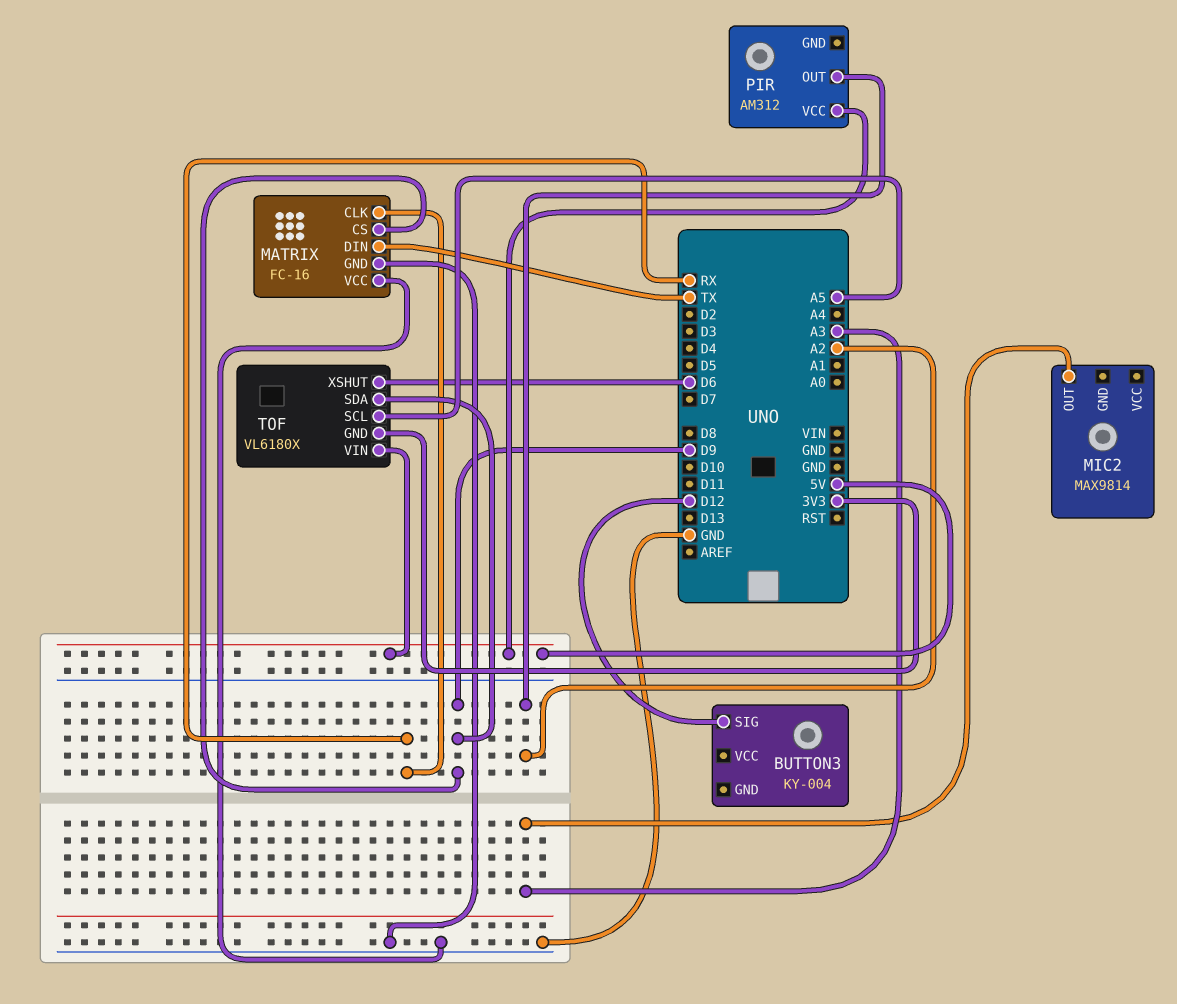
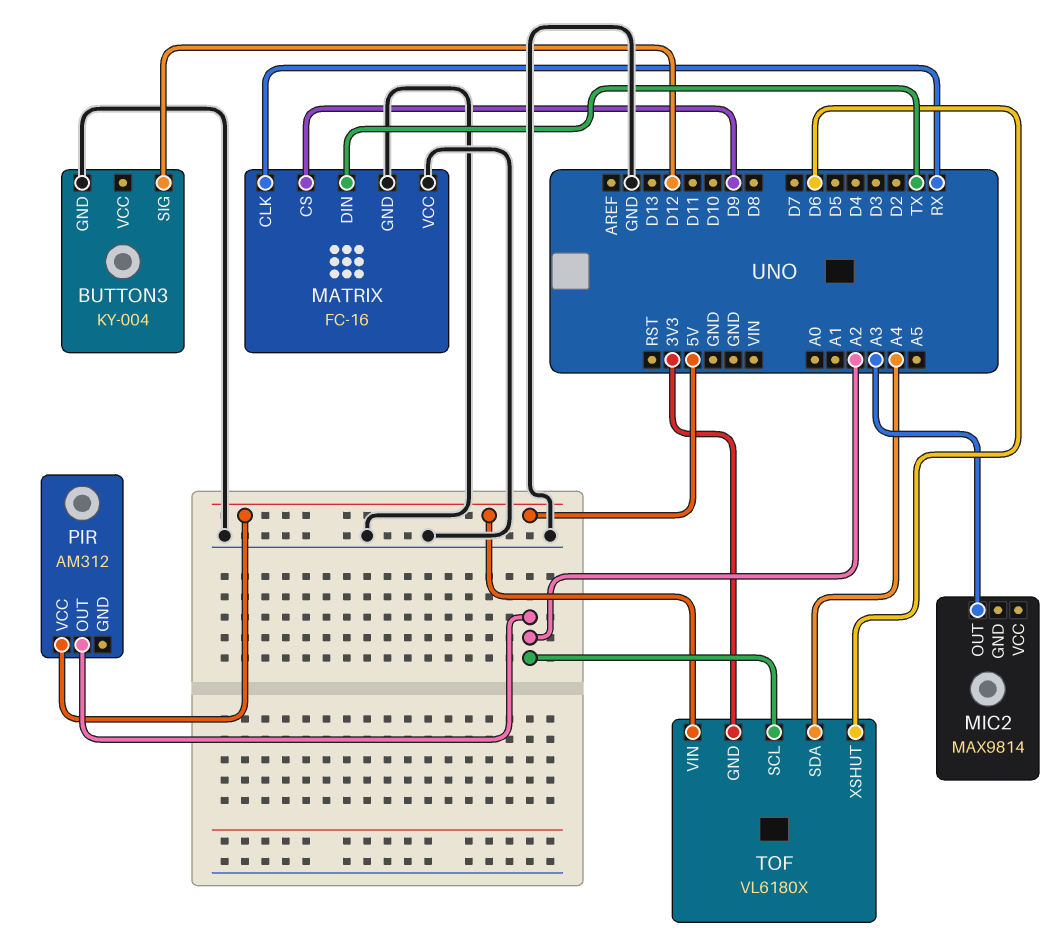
BUTTON3 pin GND: none -> GND
TOF pin SCL: A5 -> A2
TOF pin SDA: D9 -> A4

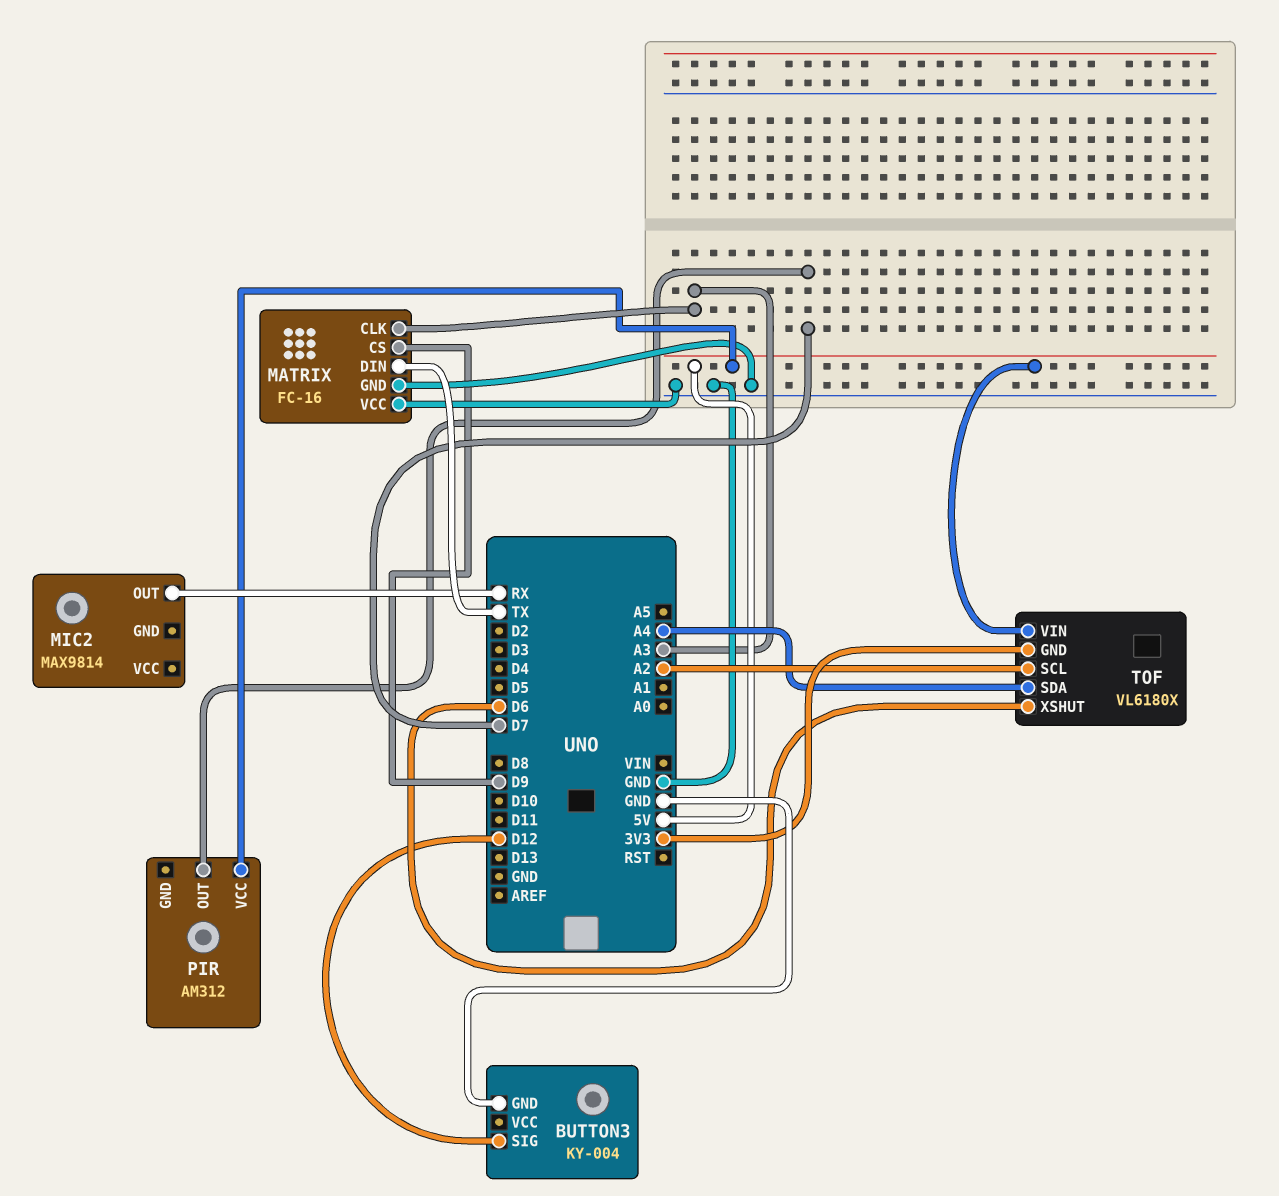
MATRIX pin CLK: RX -> A3
MIC2 pin OUT: A3 -> RX
PIR pin OUT: A2 -> D7

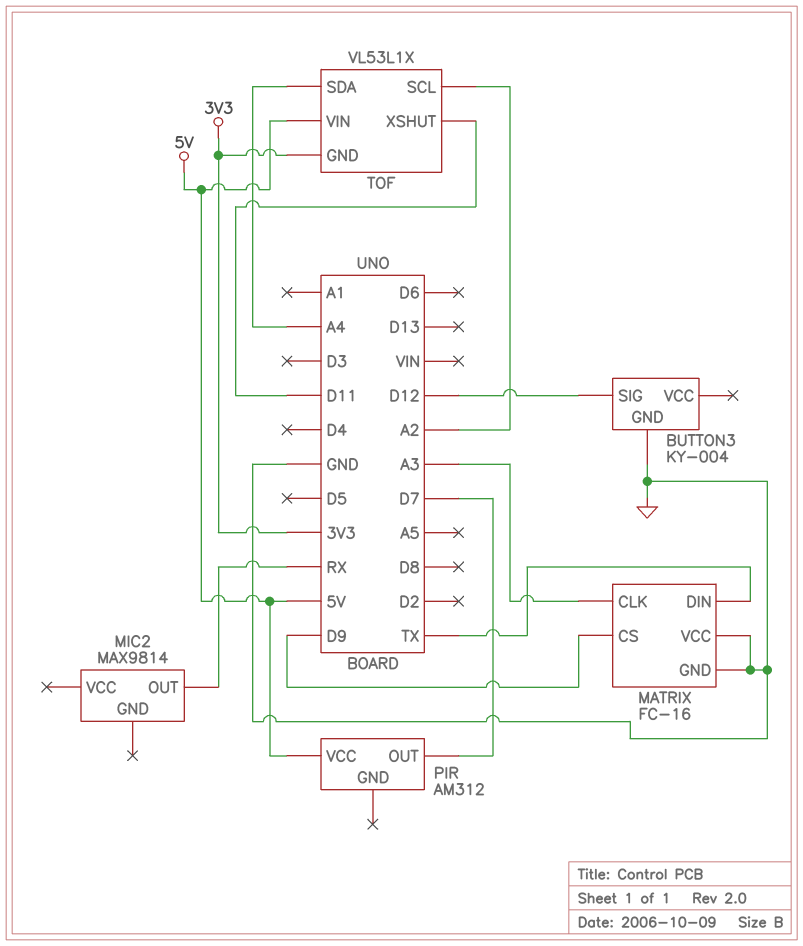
TOF: VL6180X -> VL53L1X
TOF pin XSHUT: D6 -> D11

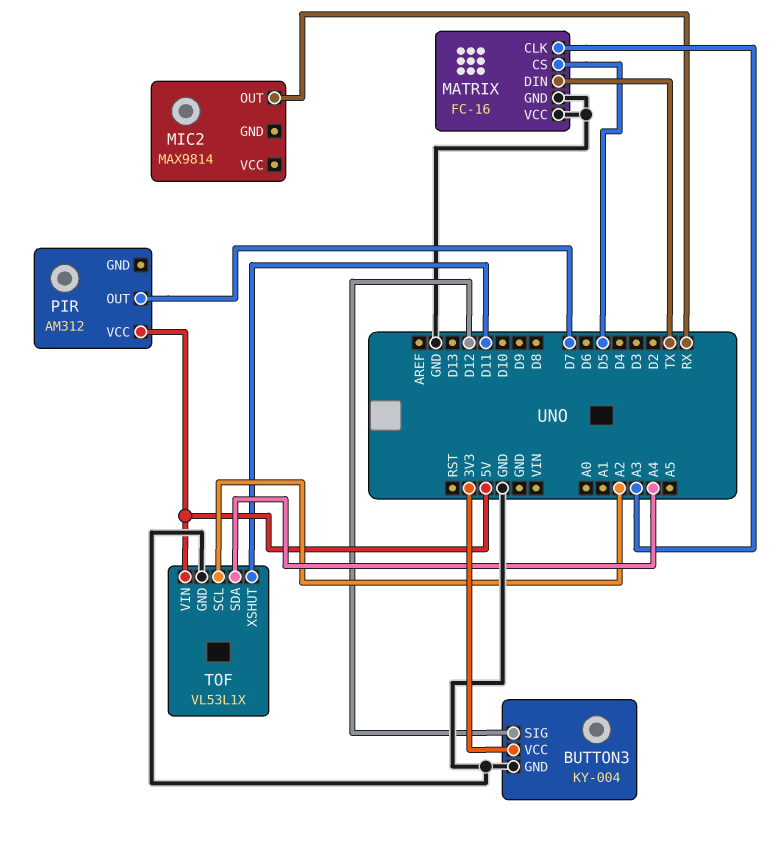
BUTTON3 pin VCC: none -> 3V3
MATRIX pin CS: D9 -> D5
TOF pin GND: 3V3 -> GND

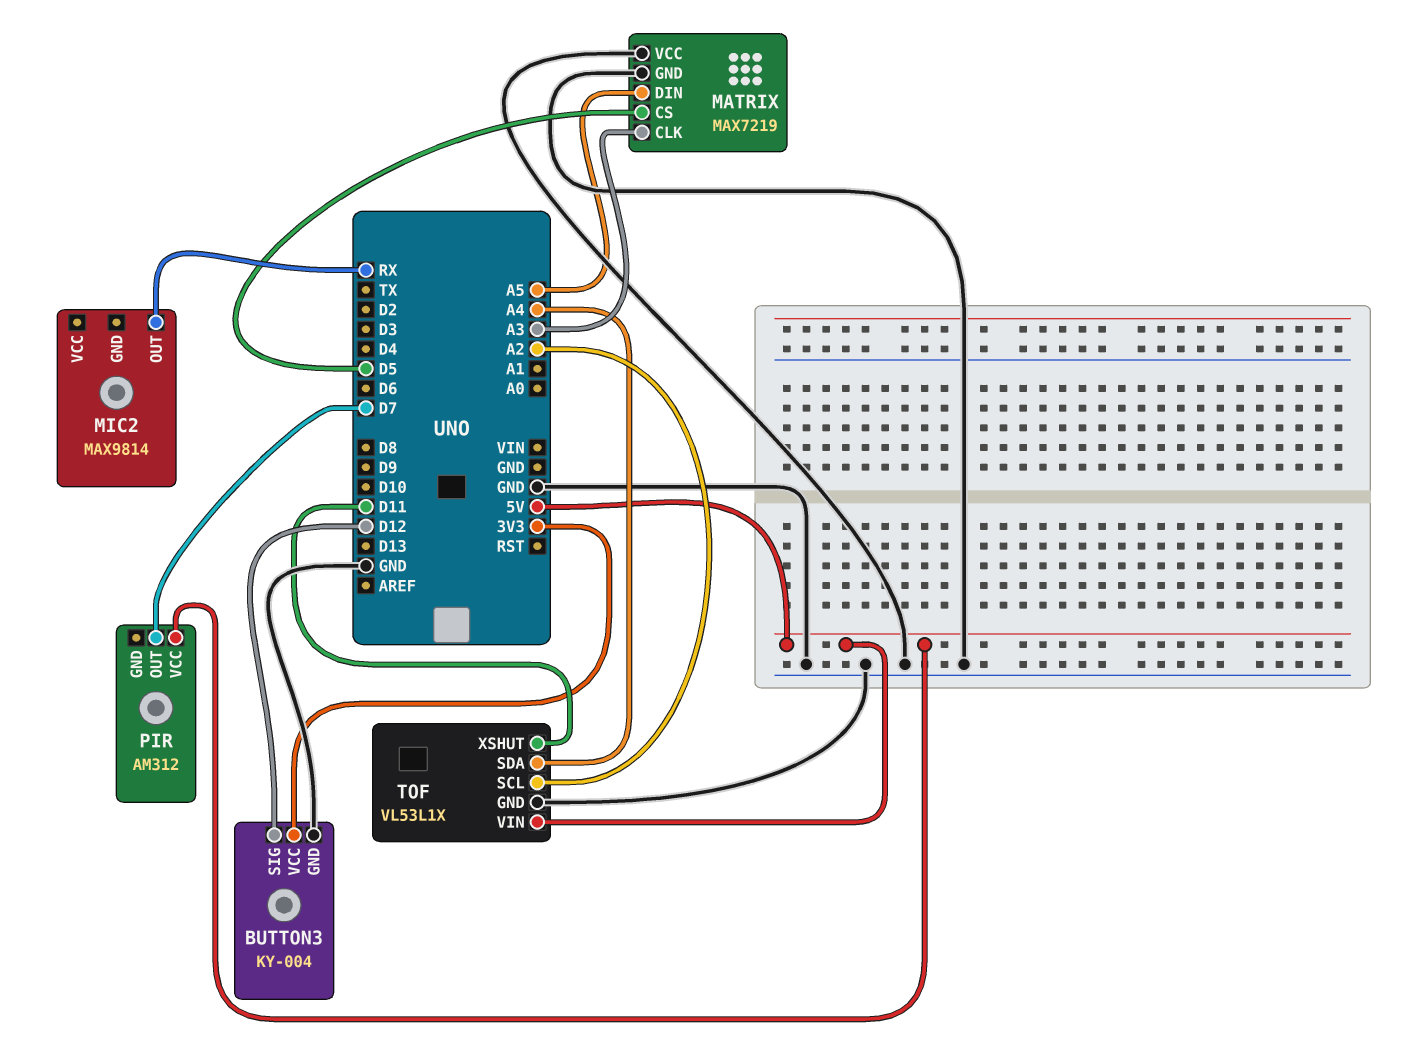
MATRIX: FC-16 -> MAX7219
MATRIX pin DIN: TX -> A5

